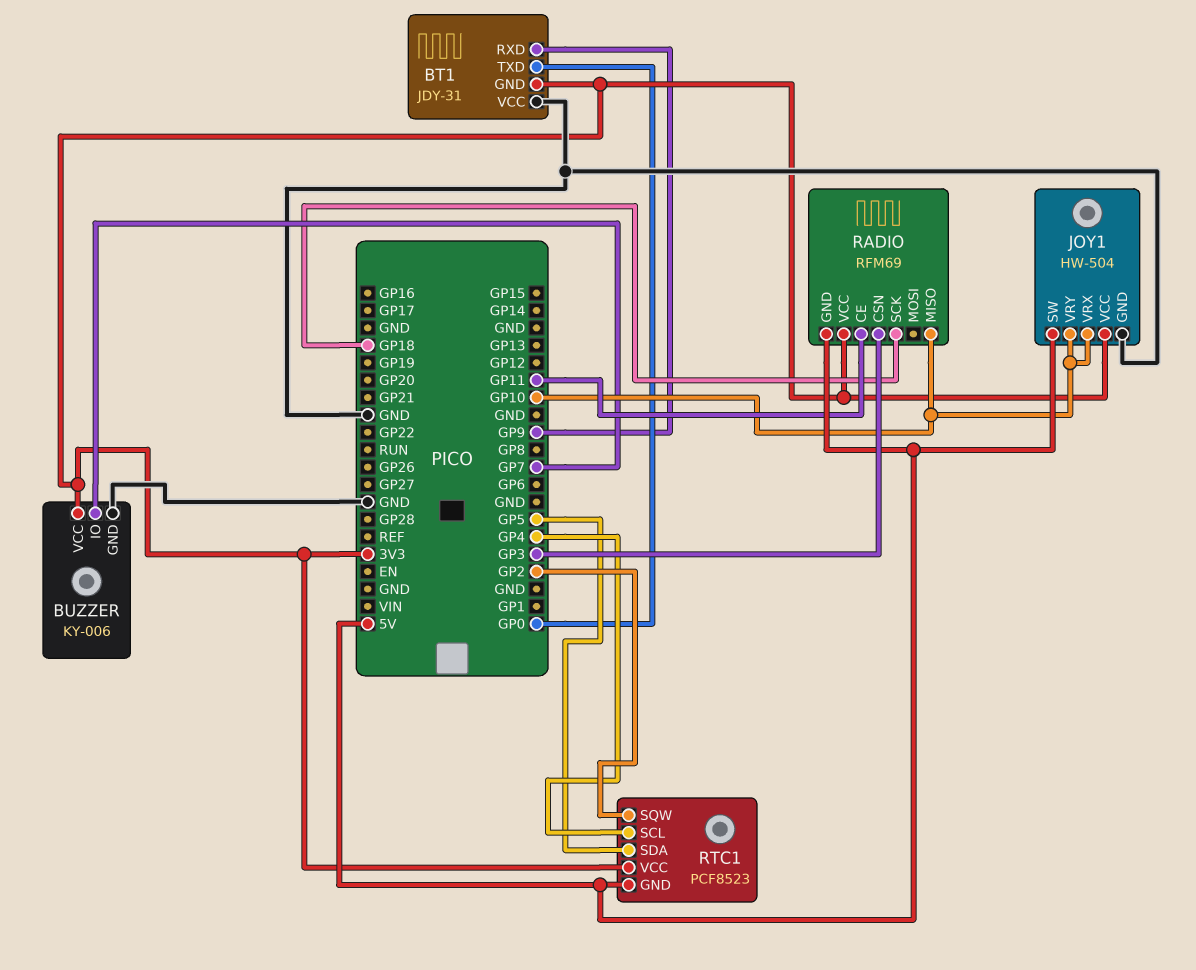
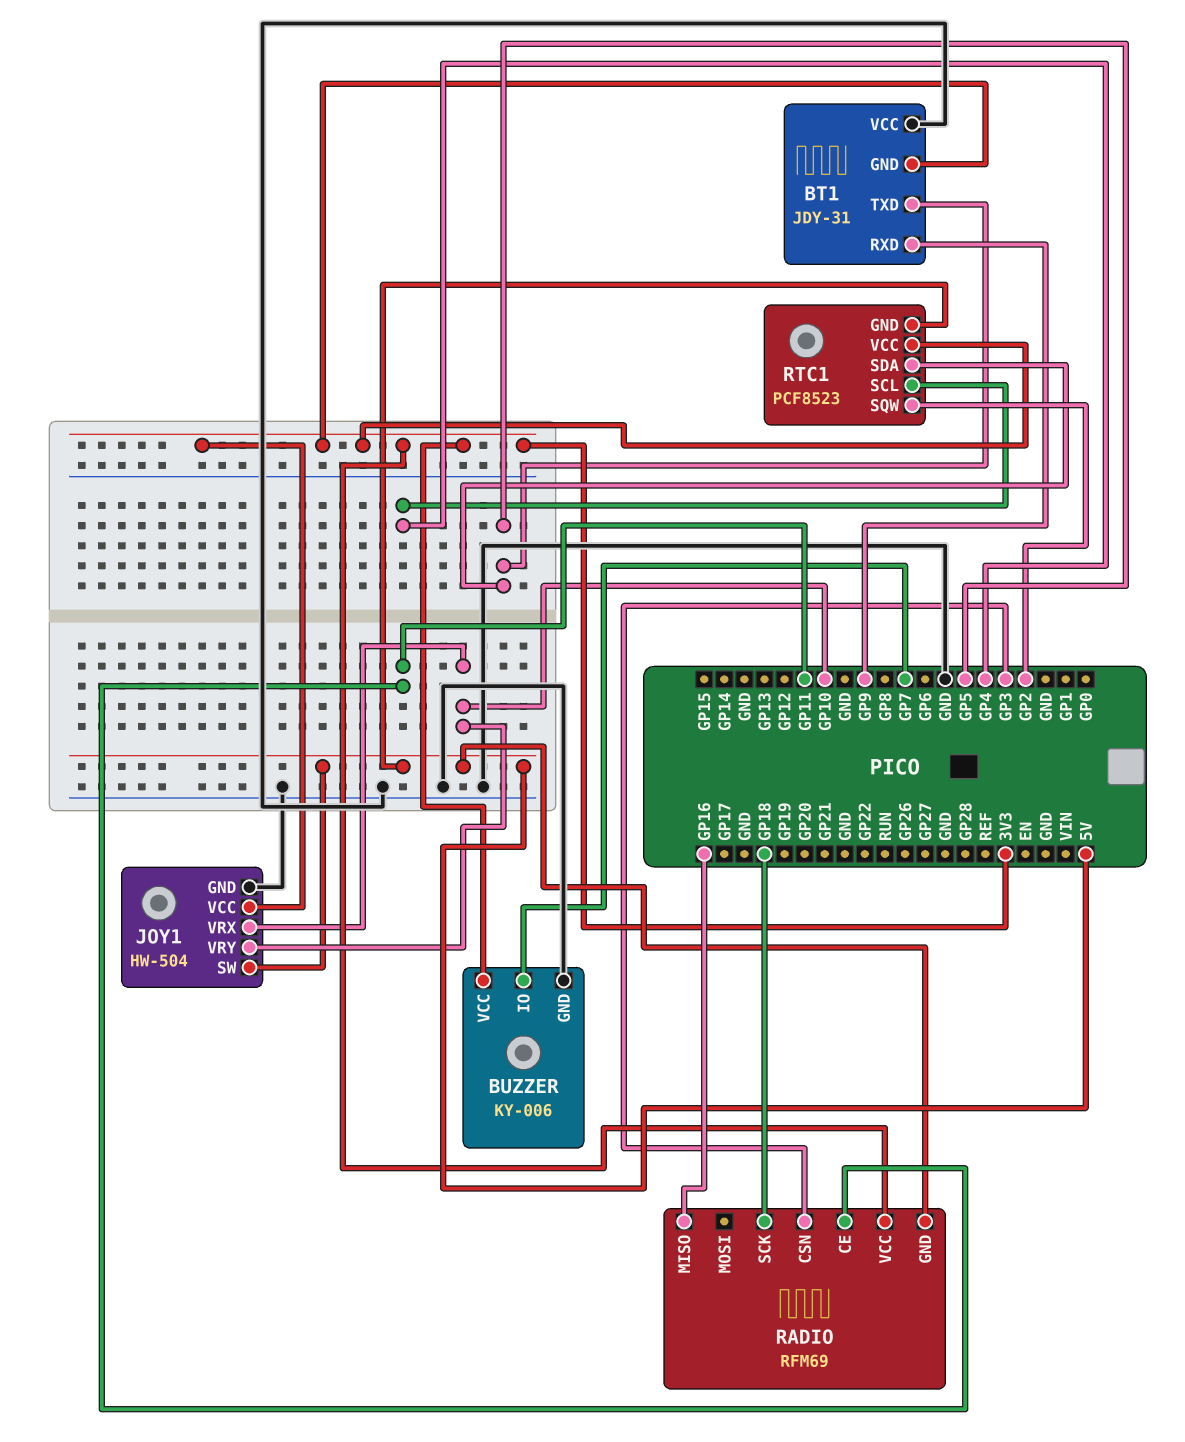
BT1 pin TXD: GP0 -> GP5
RADIO pin MISO: GP10 -> GP16

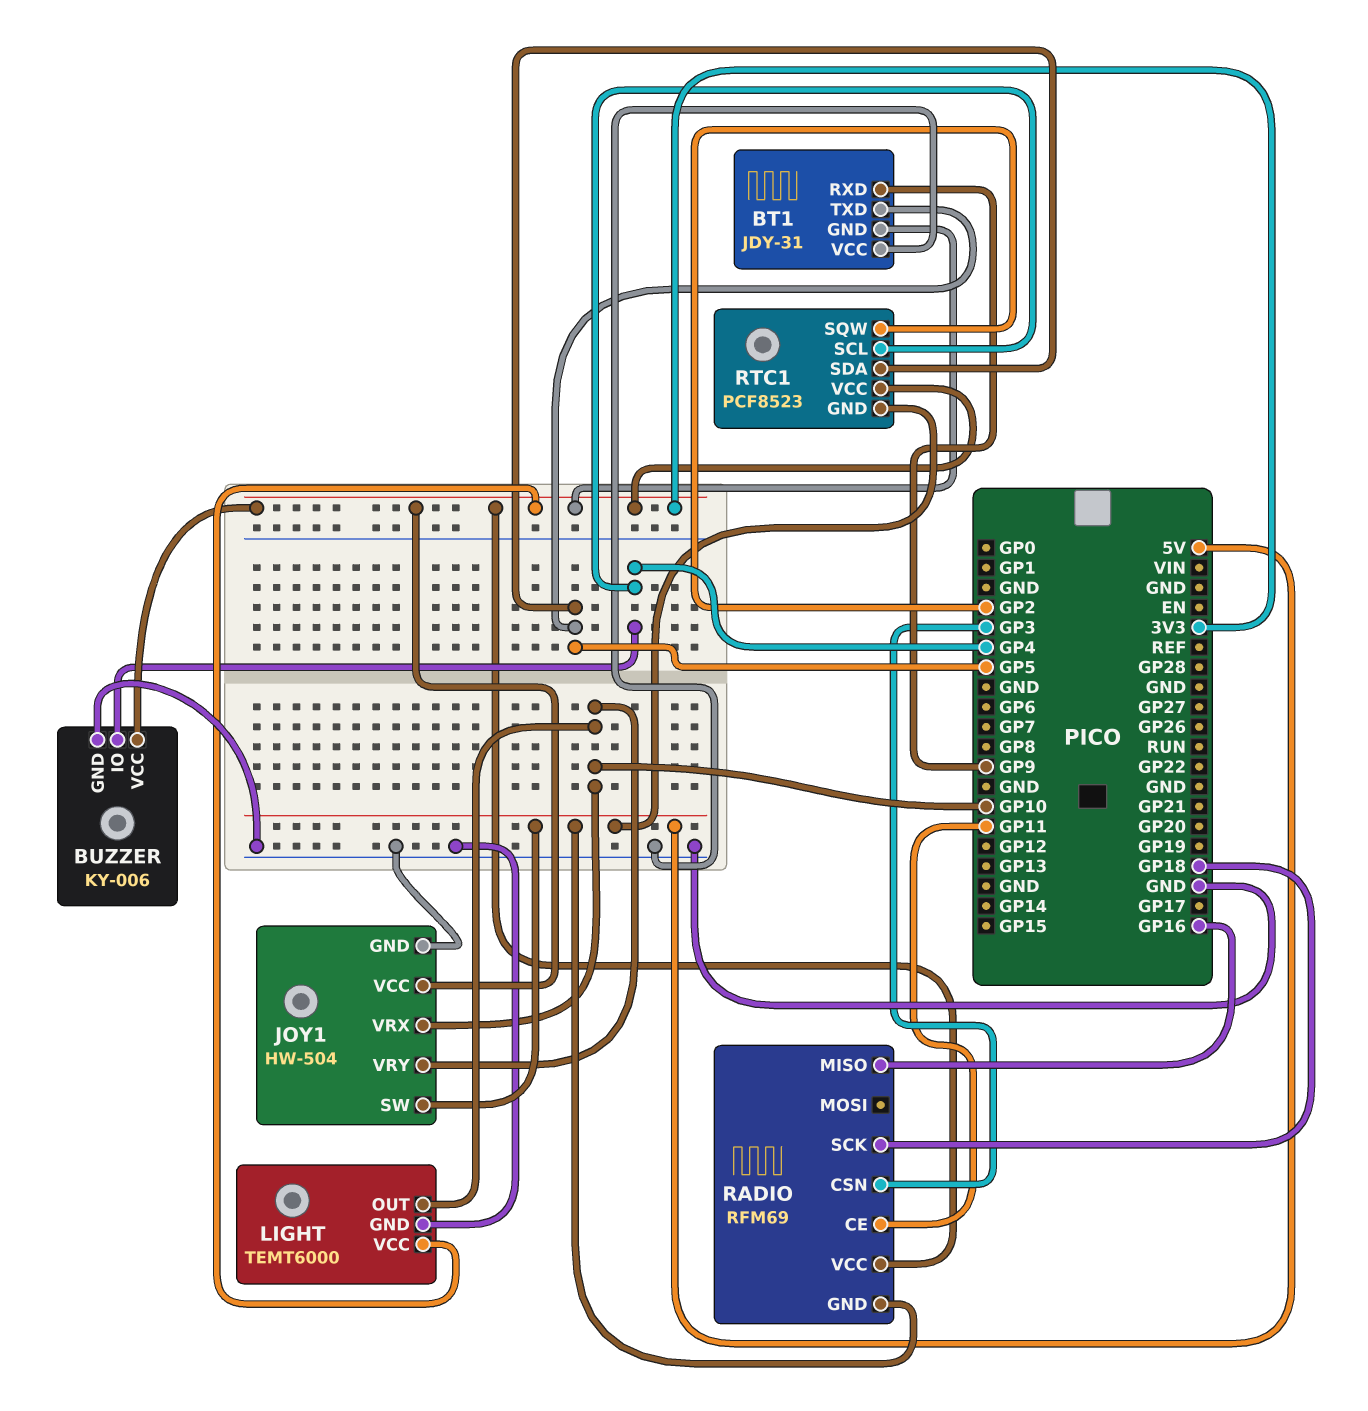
BUZZER pin IO: GP7 -> GP4
LIGHT: none -> TEMT6000
LIGHT pin GND: none -> GND
LIGHT pin OUT: none -> GP10
LIGHT pin VCC: none -> 3V3

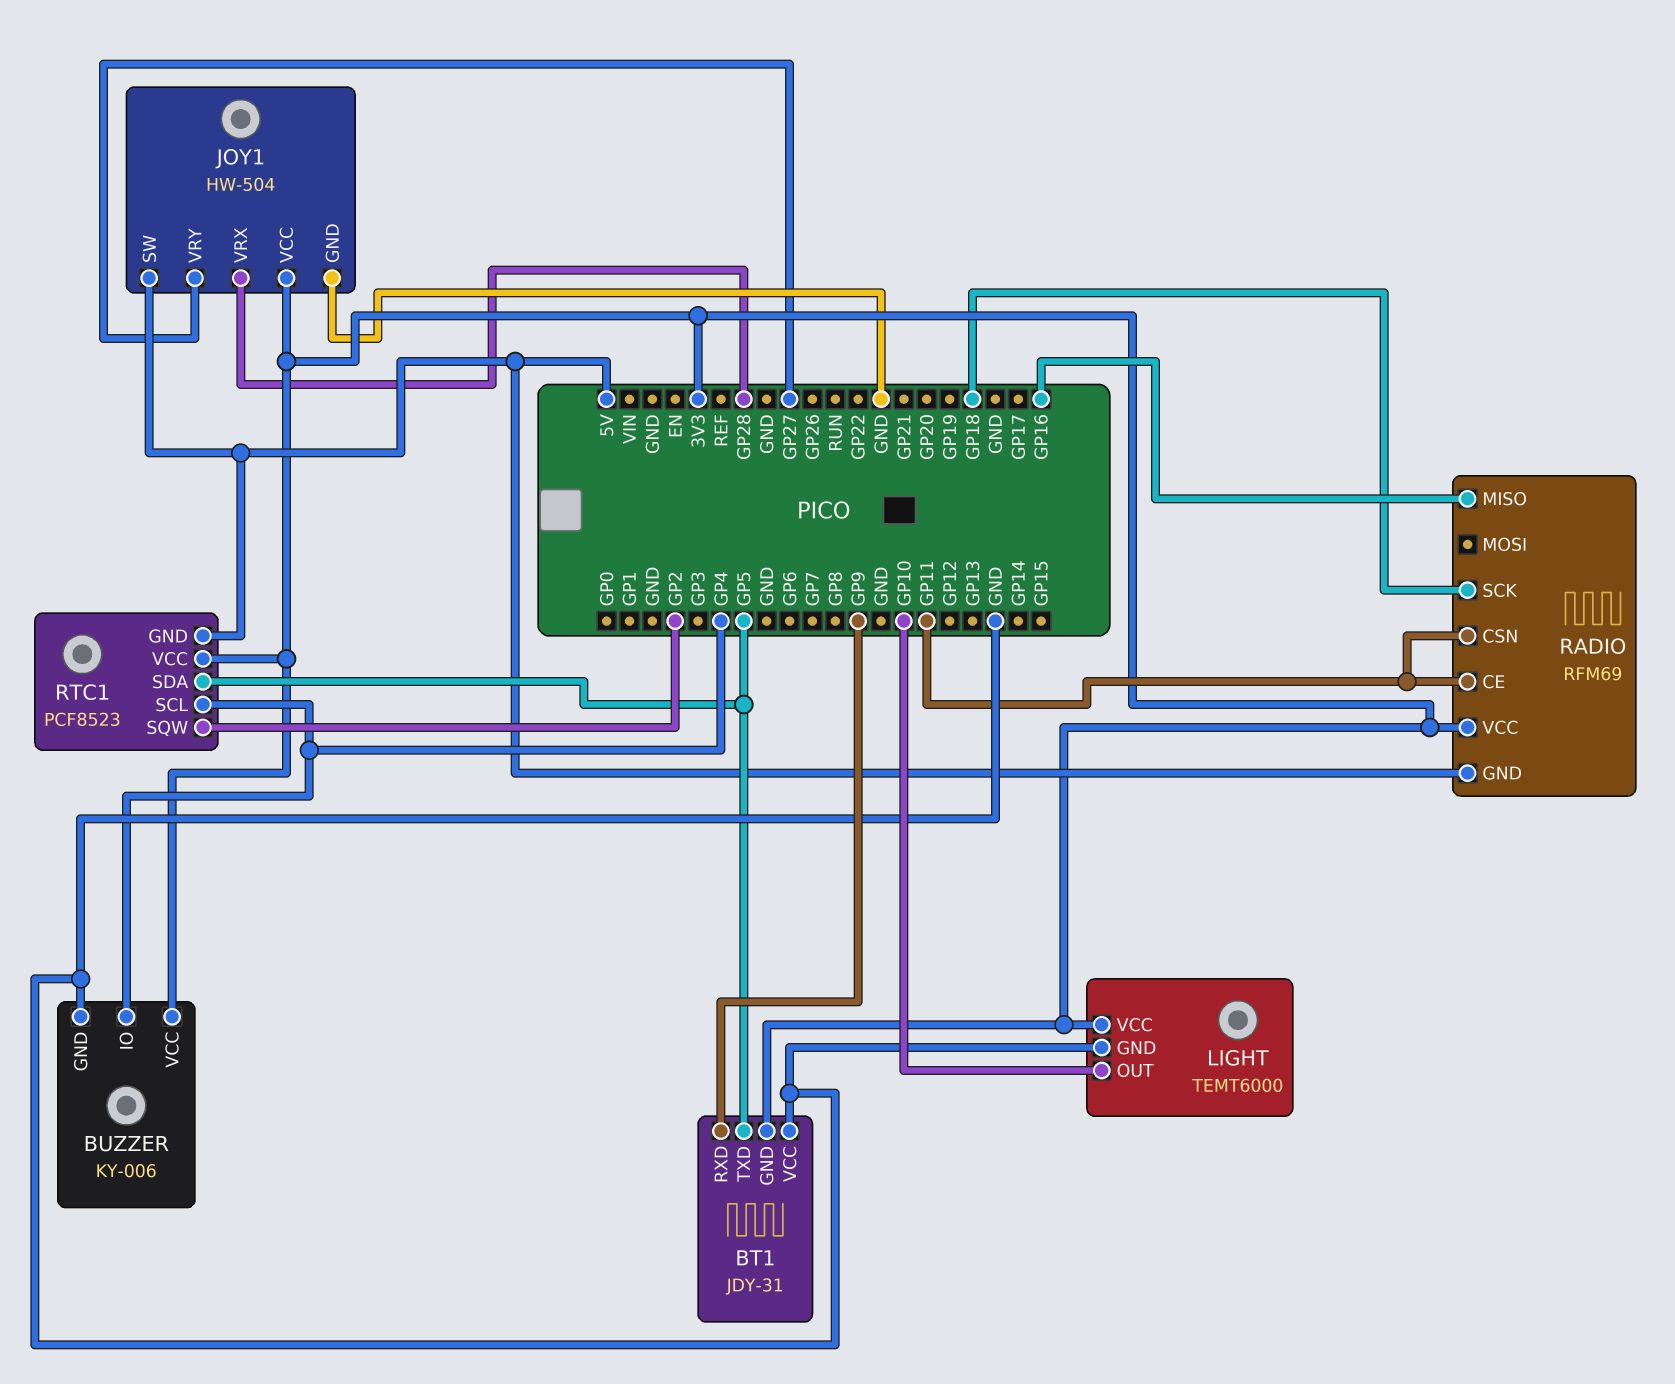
JOY1 pin VRX: GP10 -> GP28
JOY1 pin VRY: GP10 -> GP27
RADIO pin CSN: GP3 -> GP11

